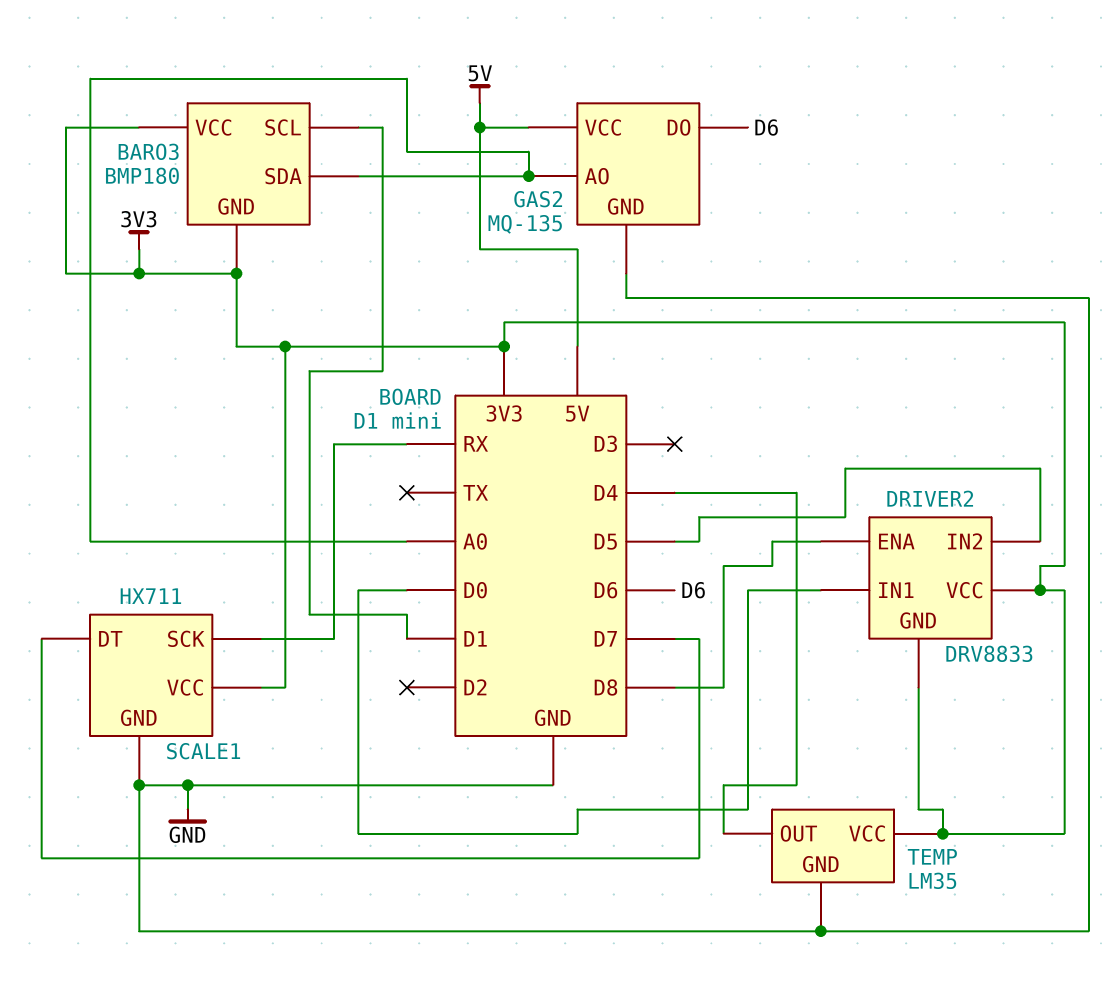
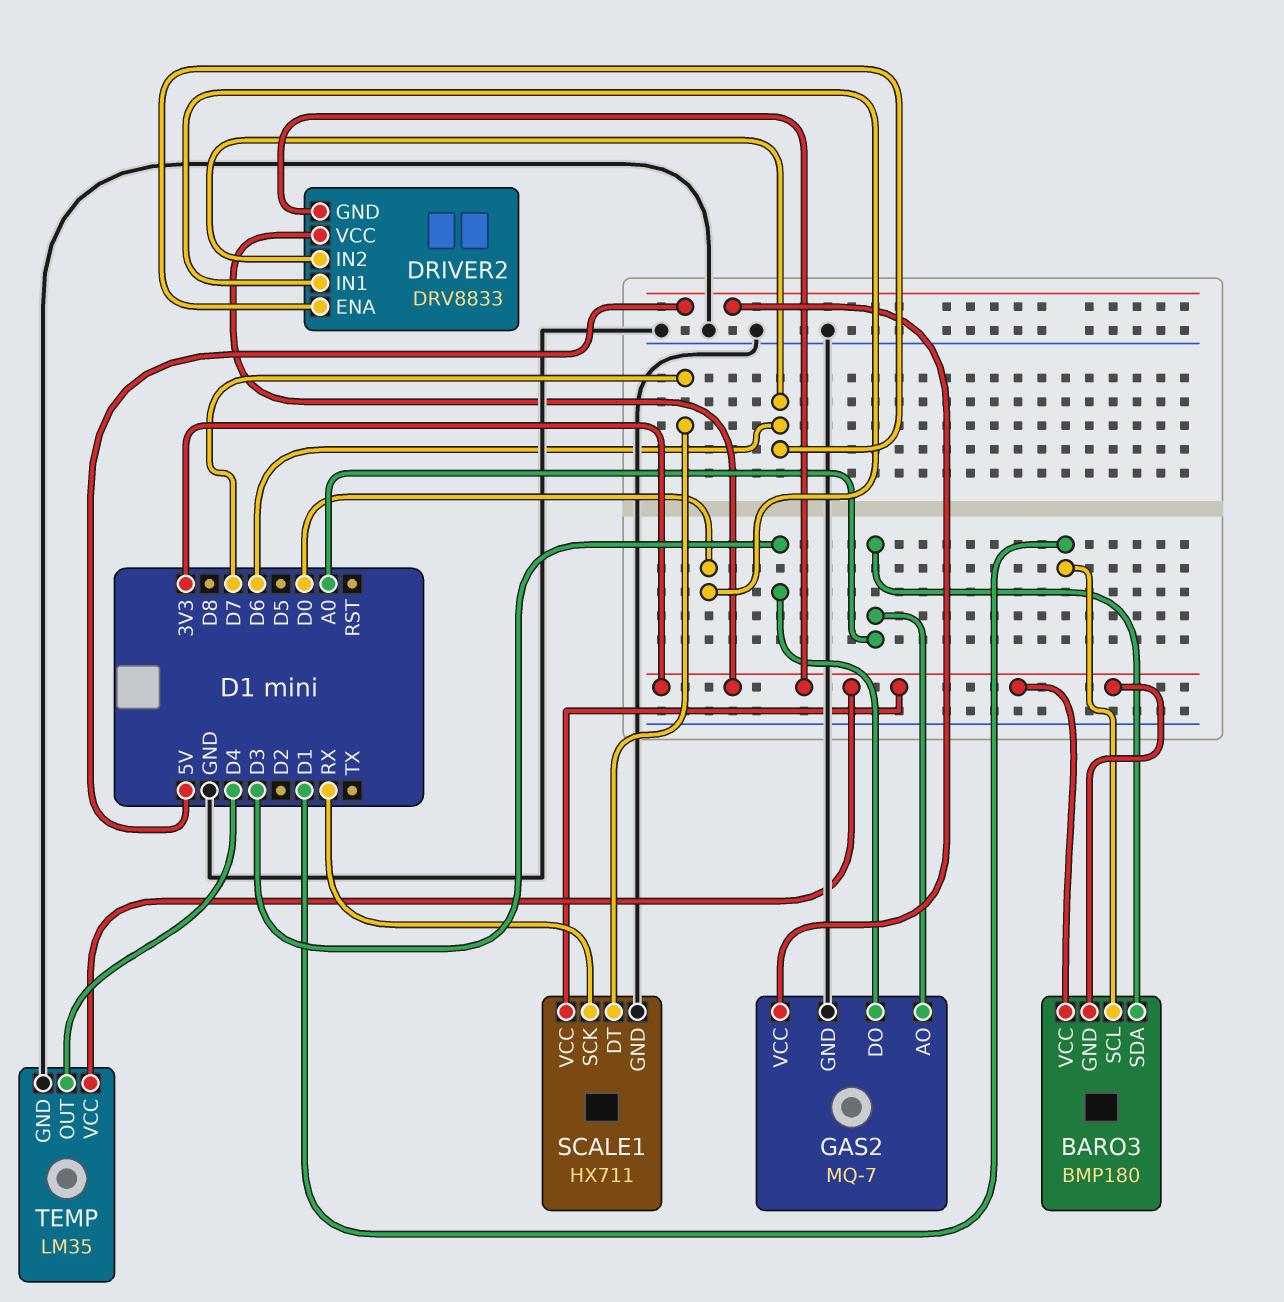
DRIVER2 pin ENA: D8 -> D6
DRIVER2 pin IN2: D5 -> D6
GAS2: MQ-135 -> MQ-7
GAS2 pin DO: D6 -> D3

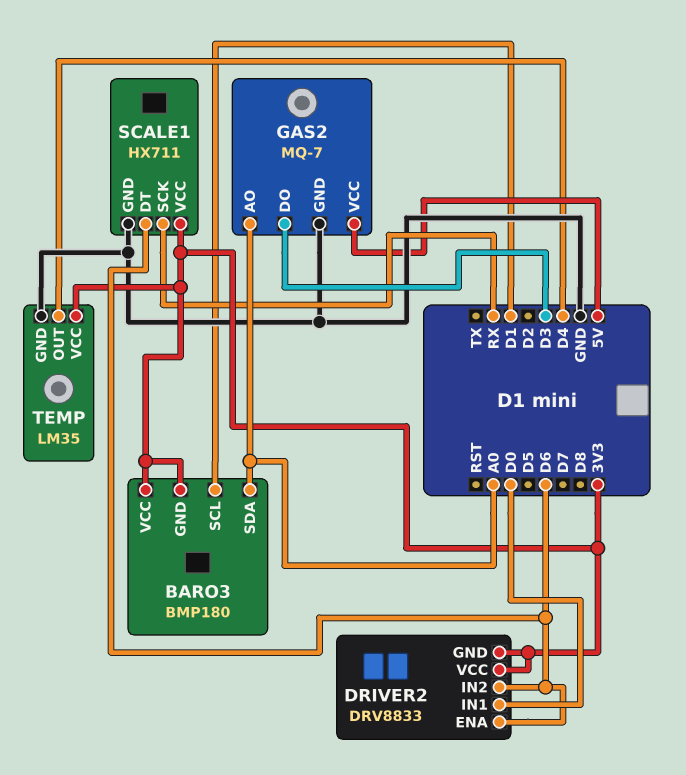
SCALE1 pin DT: D7 -> D6

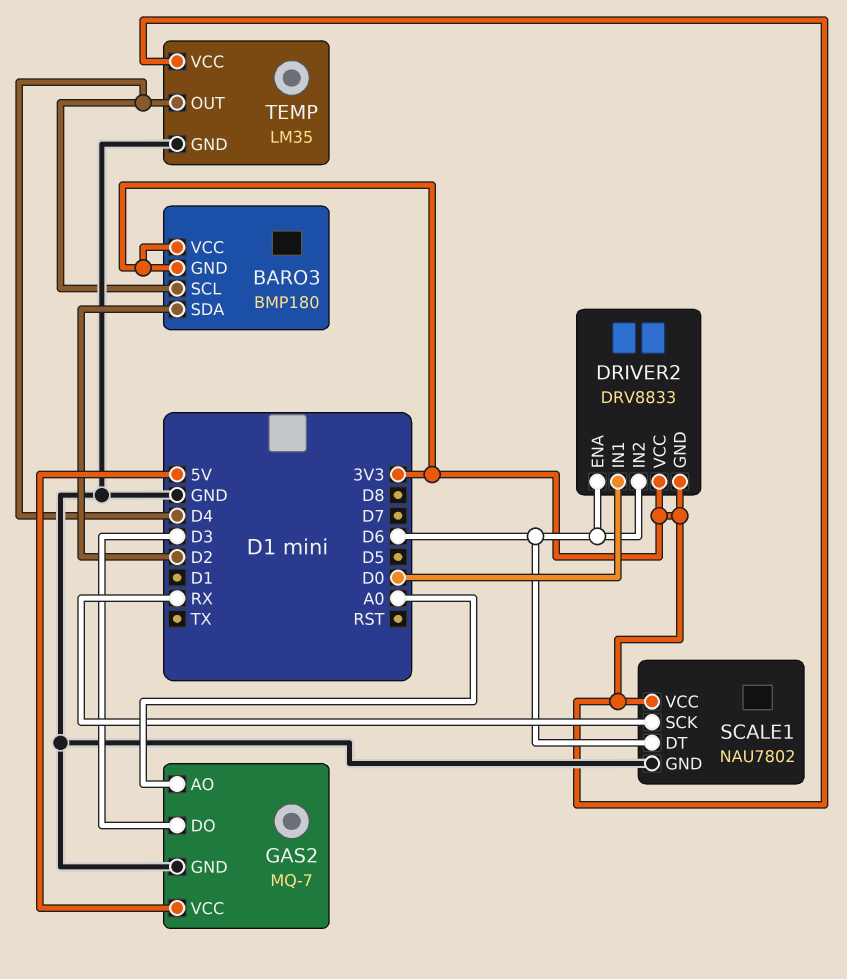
BARO3 pin SCL: D1 -> D4
BARO3 pin SDA: A0 -> D2
SCALE1: HX711 -> NAU7802

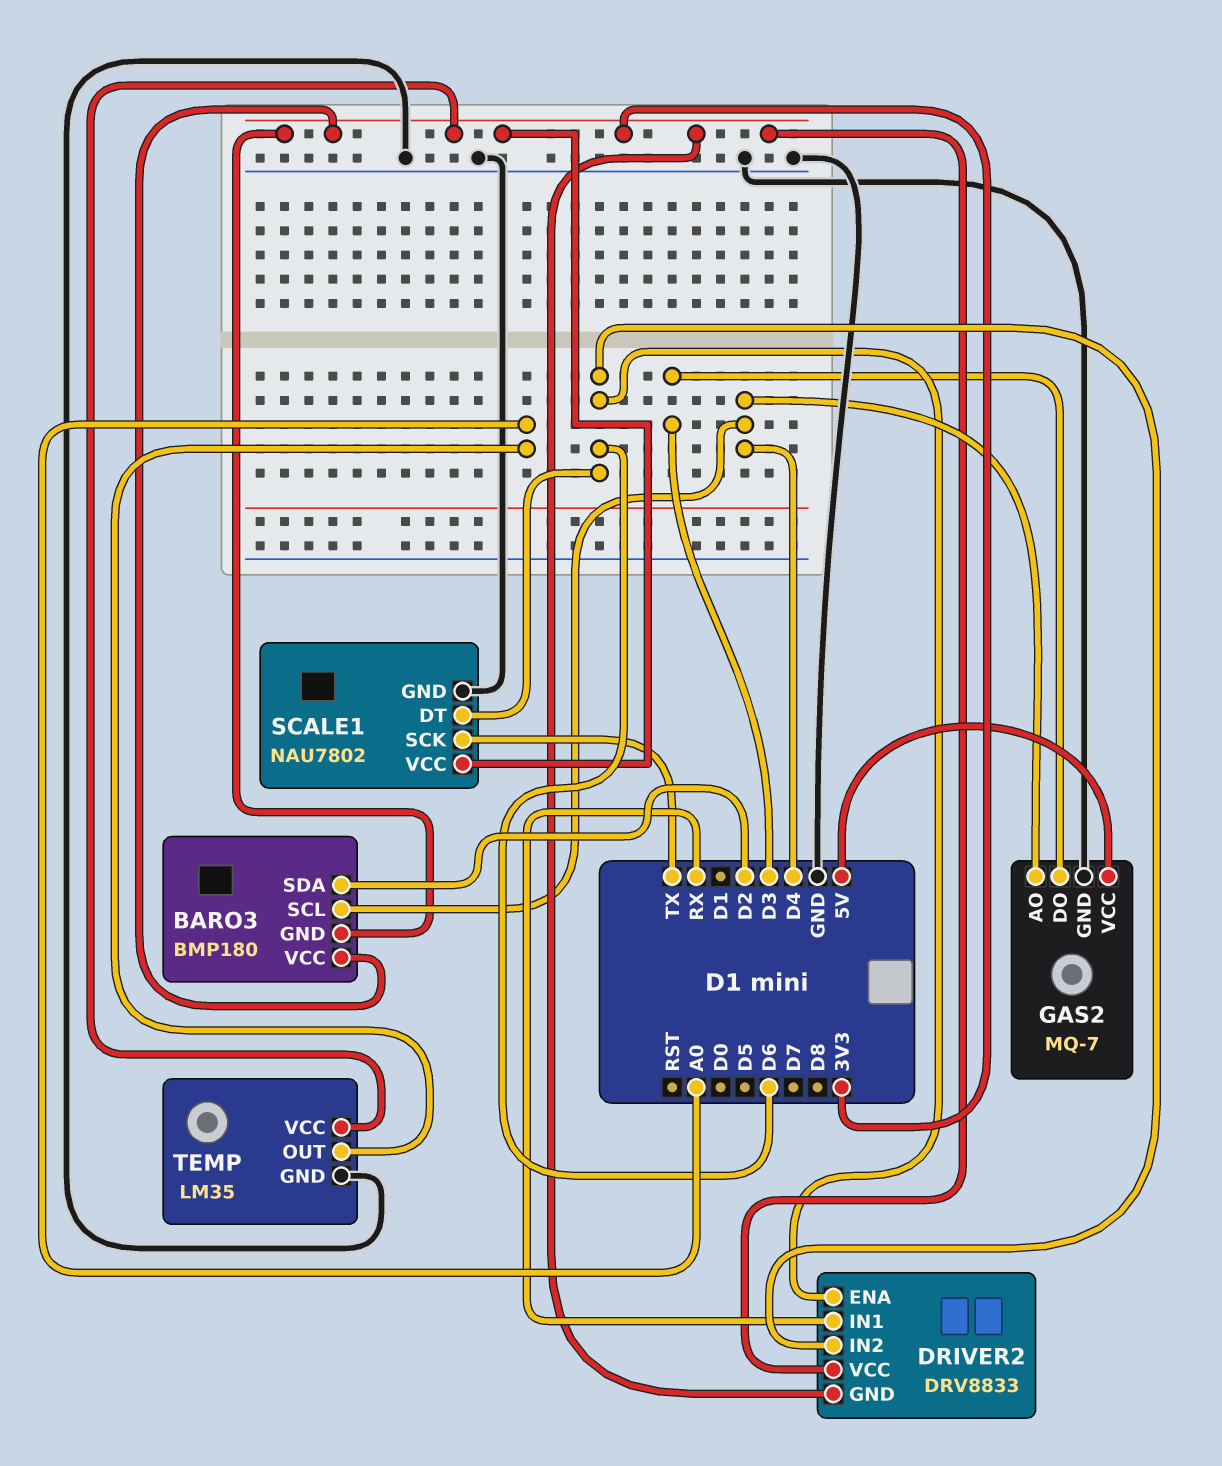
DRIVER2 pin IN1: D0 -> RX
GAS2 pin AO: A0 -> D4
SCALE1 pin SCK: RX -> TX
TEMP pin OUT: D4 -> A0

